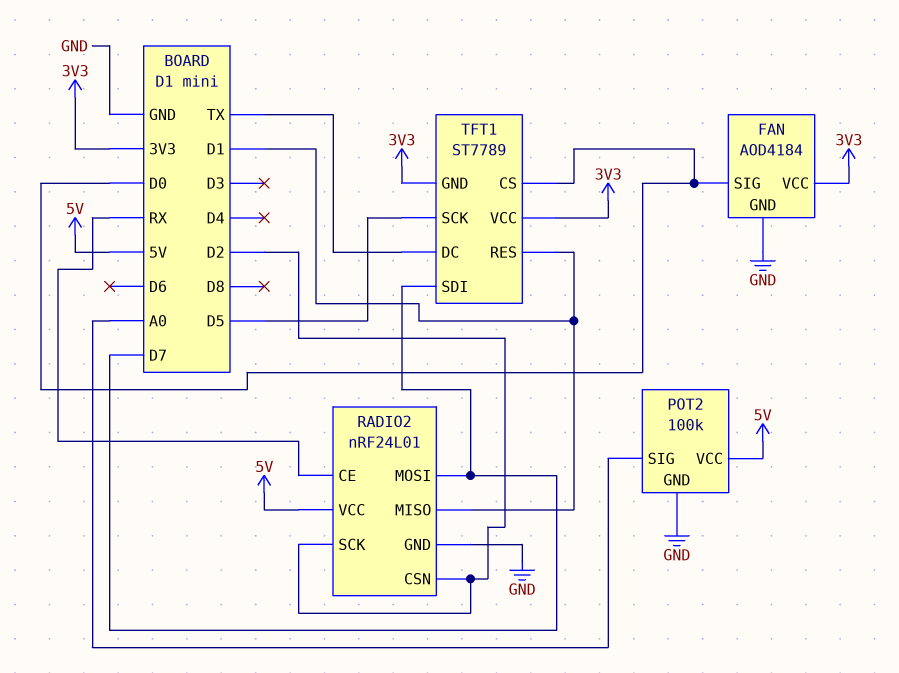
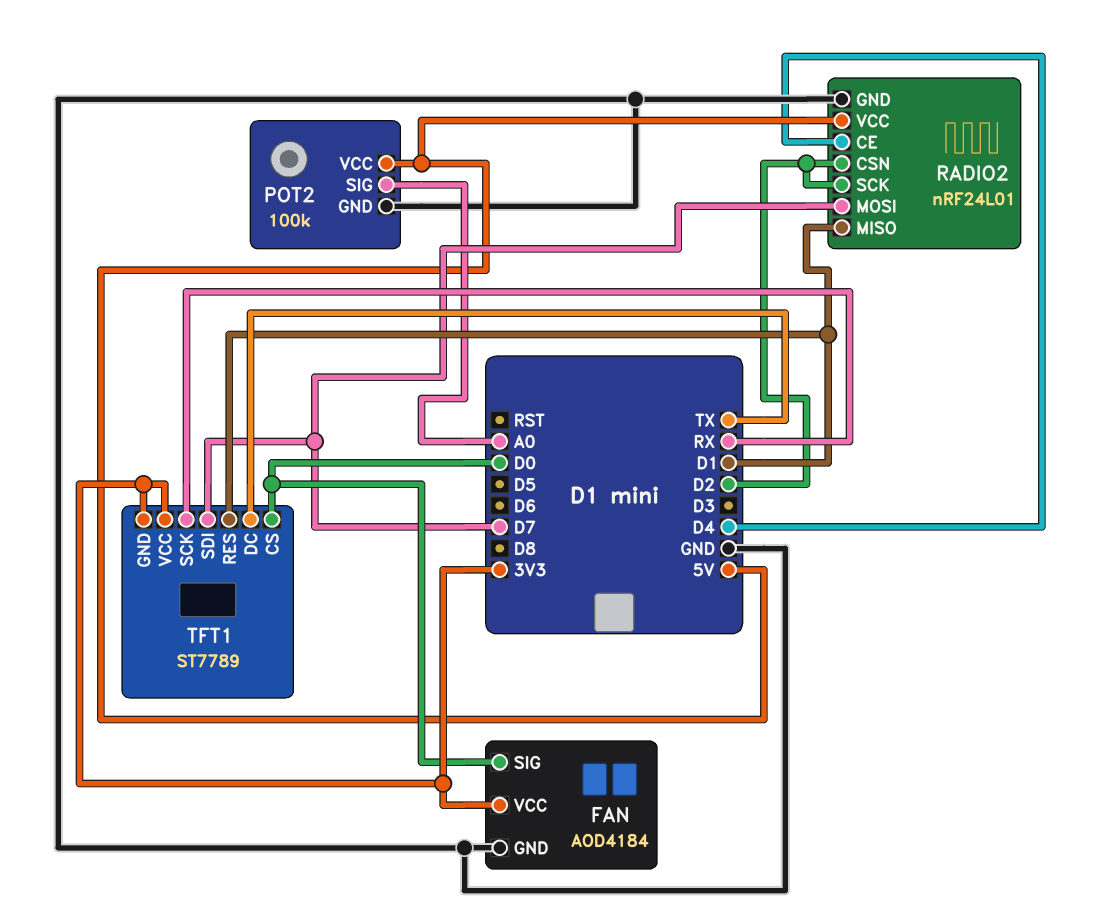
RADIO2 pin CE: RX -> D4
TFT1 pin SCK: D5 -> RX

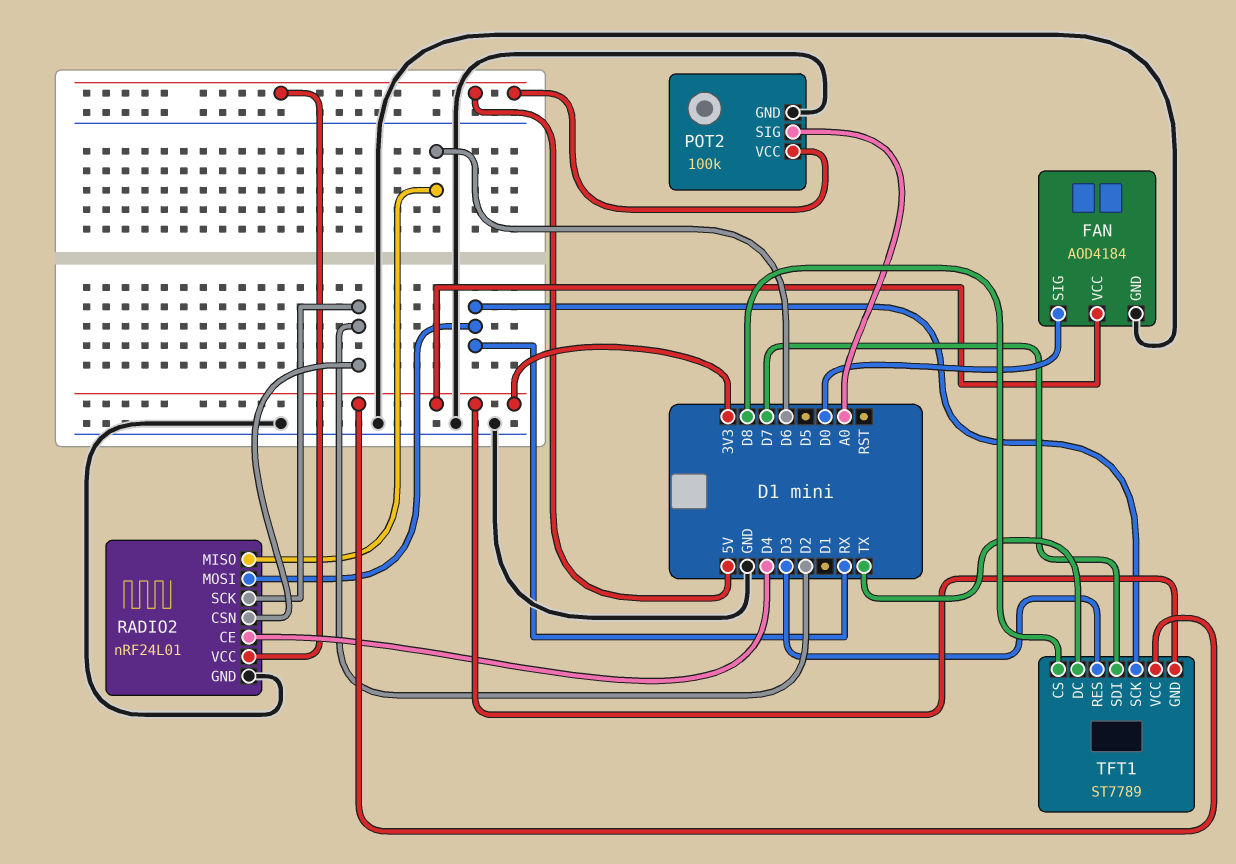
RADIO2 pin MISO: D1 -> D6
RADIO2 pin MOSI: D7 -> RX
TFT1 pin CS: D0 -> D8
TFT1 pin RES: D1 -> D3

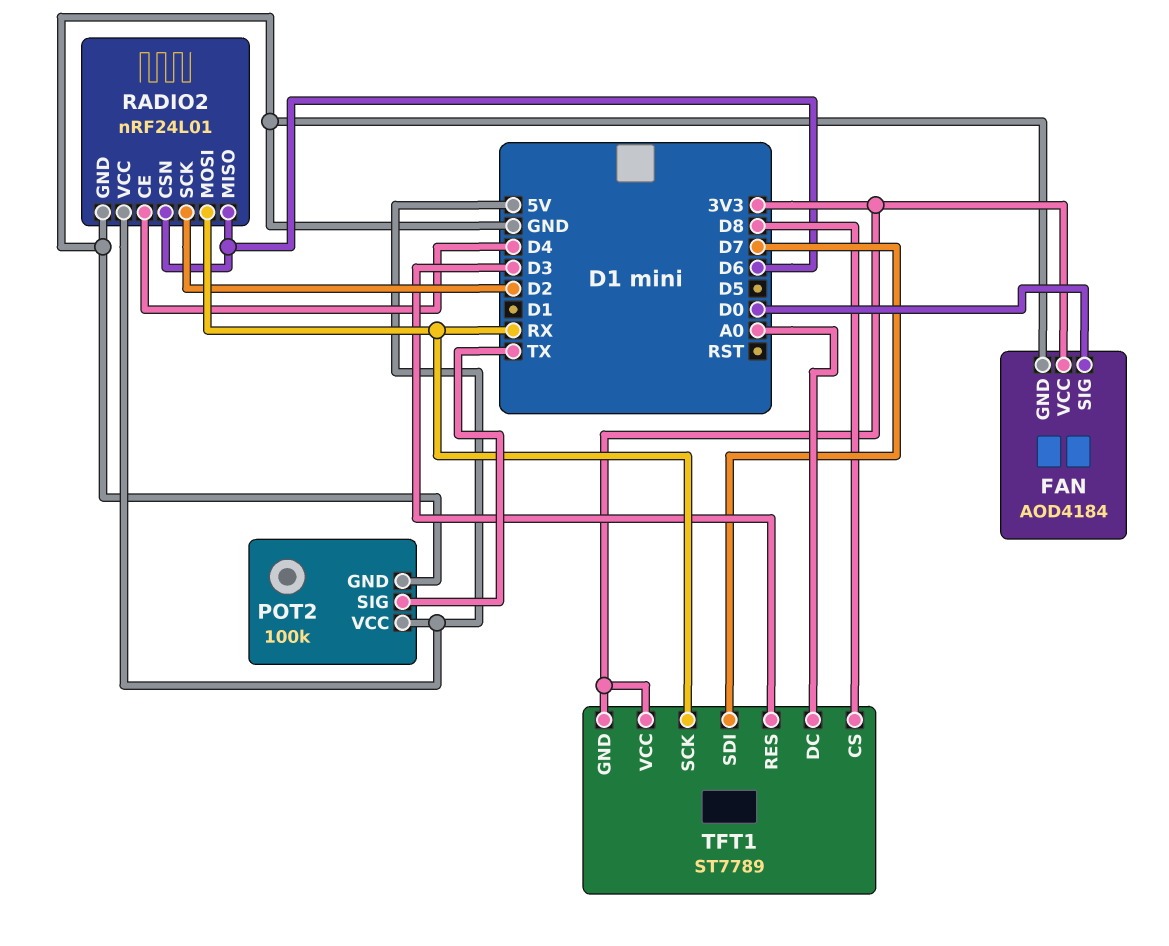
POT2 pin SIG: A0 -> TX
RADIO2 pin CSN: D2 -> D6
TFT1 pin DC: TX -> A0

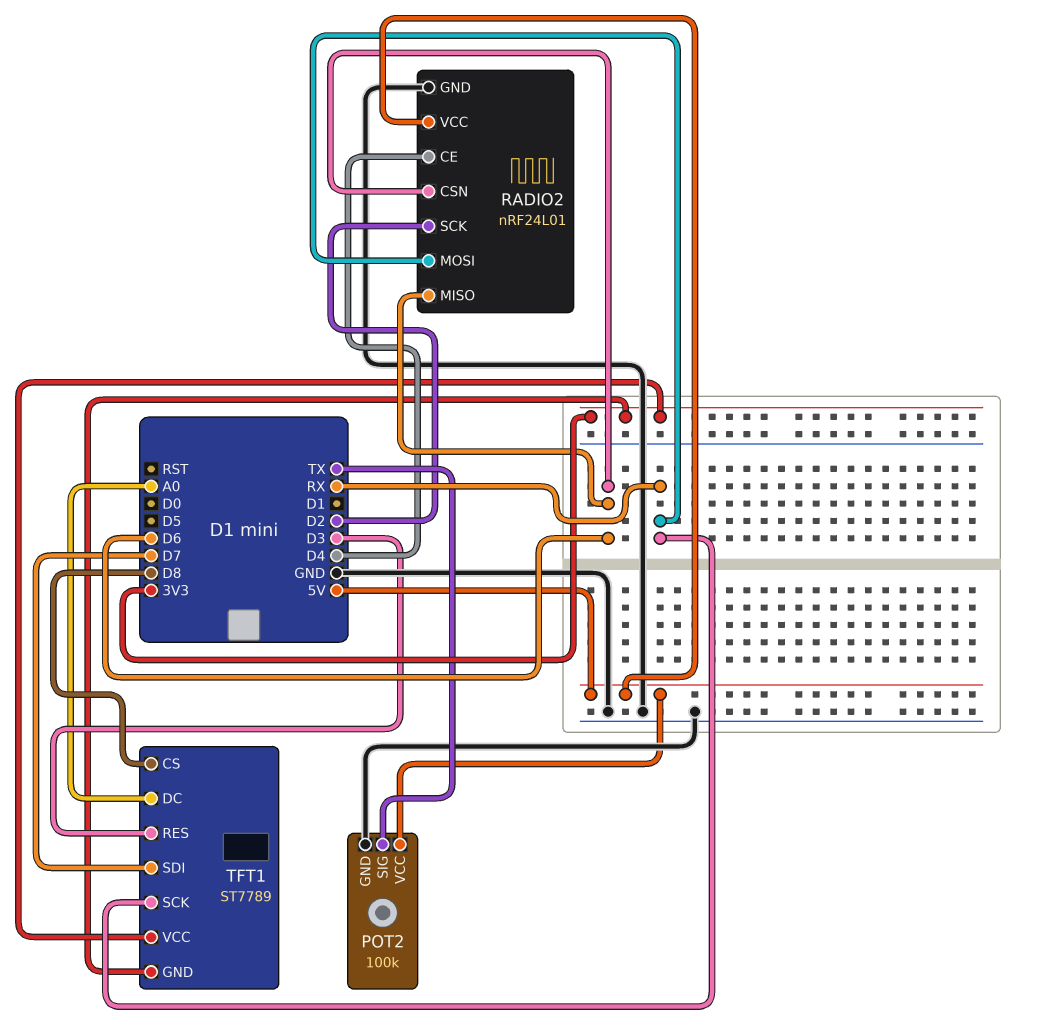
FAN: AOD4184 -> none
FAN pin GND: GND -> none
FAN pin SIG: D0 -> none
FAN pin VCC: 3V3 -> none

